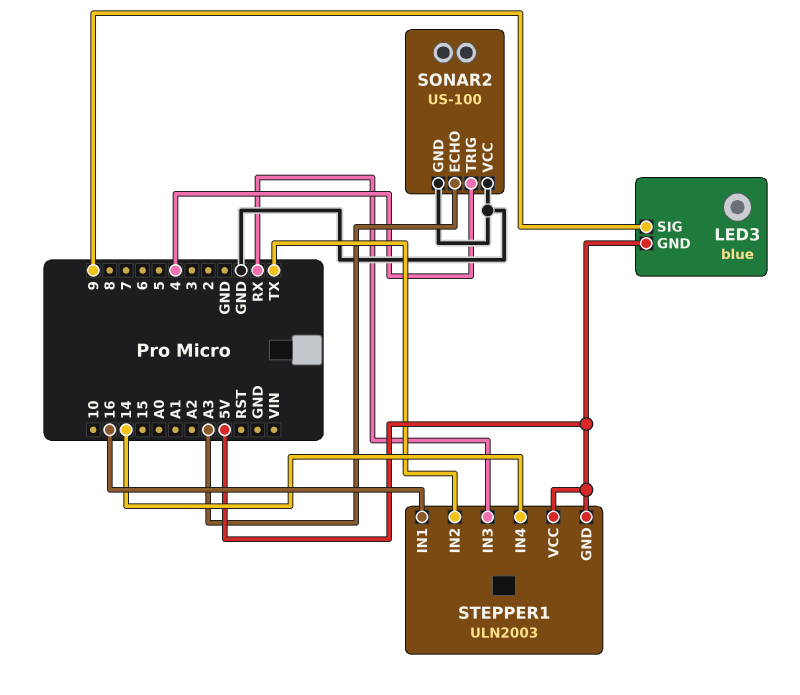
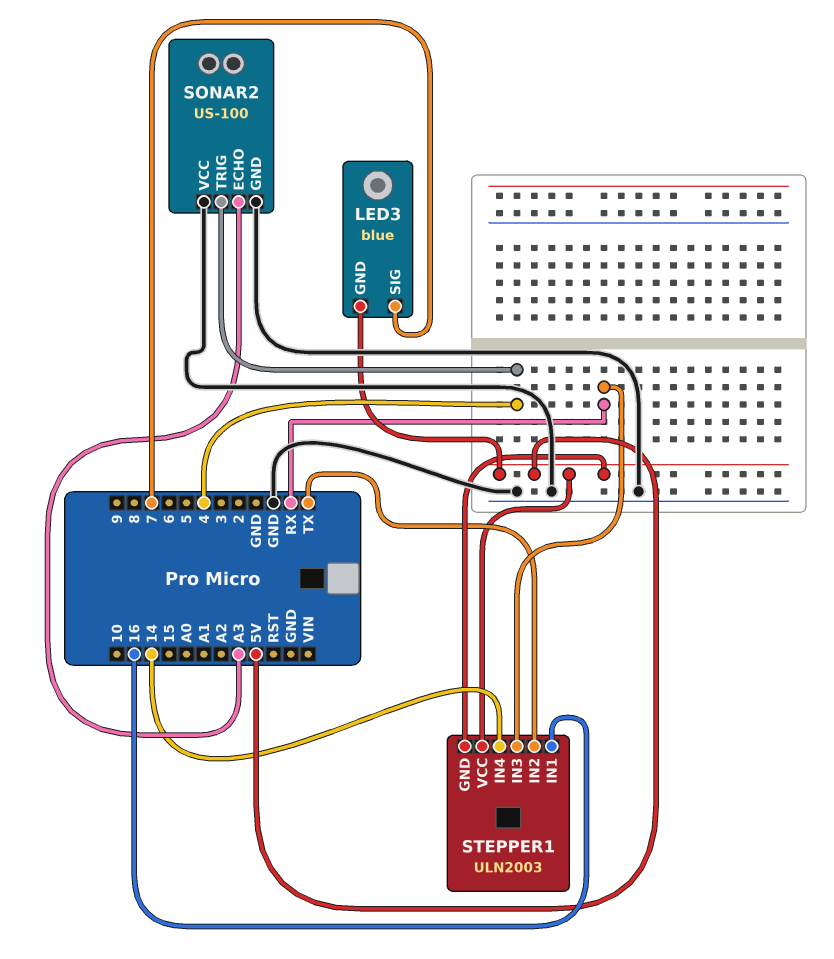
LED3 pin SIG: 9 -> 7

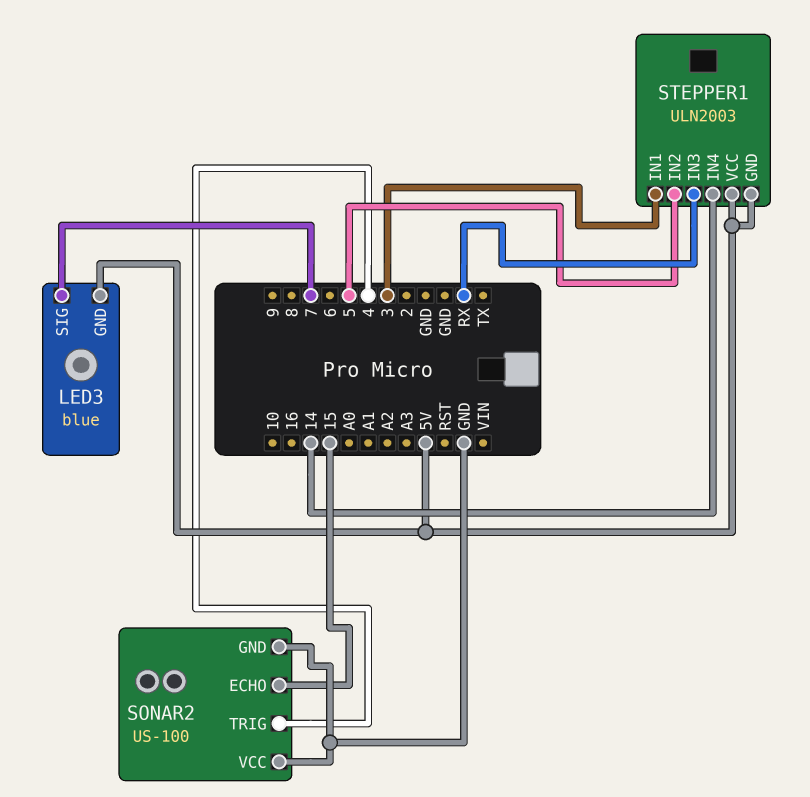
SONAR2 pin ECHO: A3 -> 15
STEPPER1 pin IN1: 16 -> 3
STEPPER1 pin IN2: TX -> 5

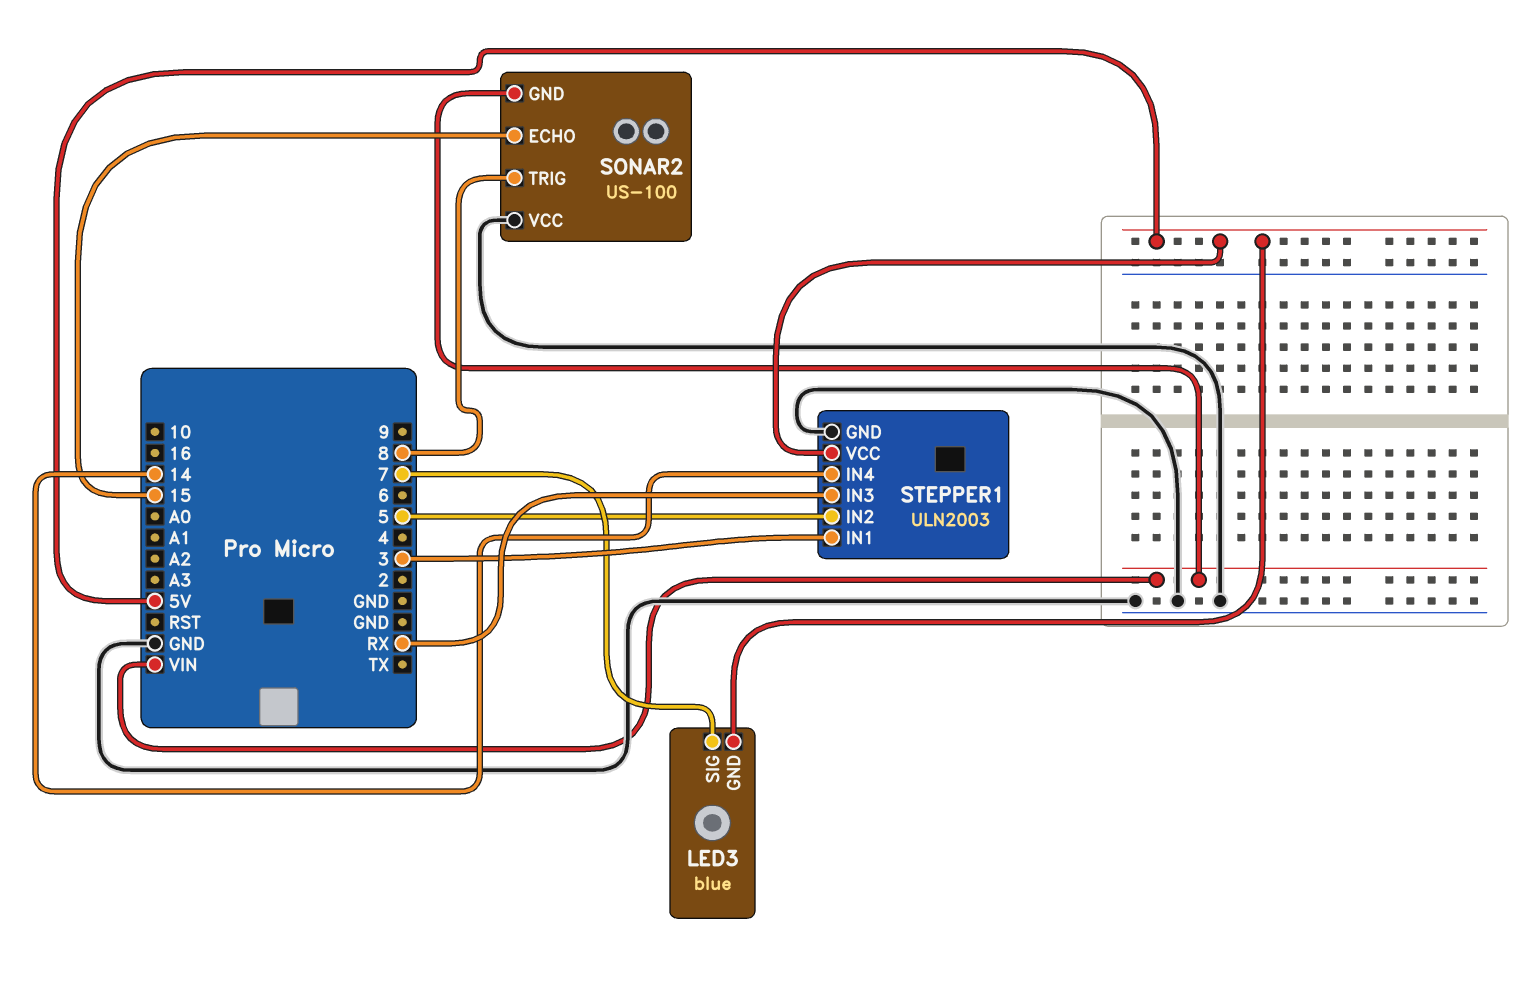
SONAR2 pin GND: GND -> VIN
SONAR2 pin TRIG: 4 -> 8
STEPPER1 pin GND: 5V -> GND

